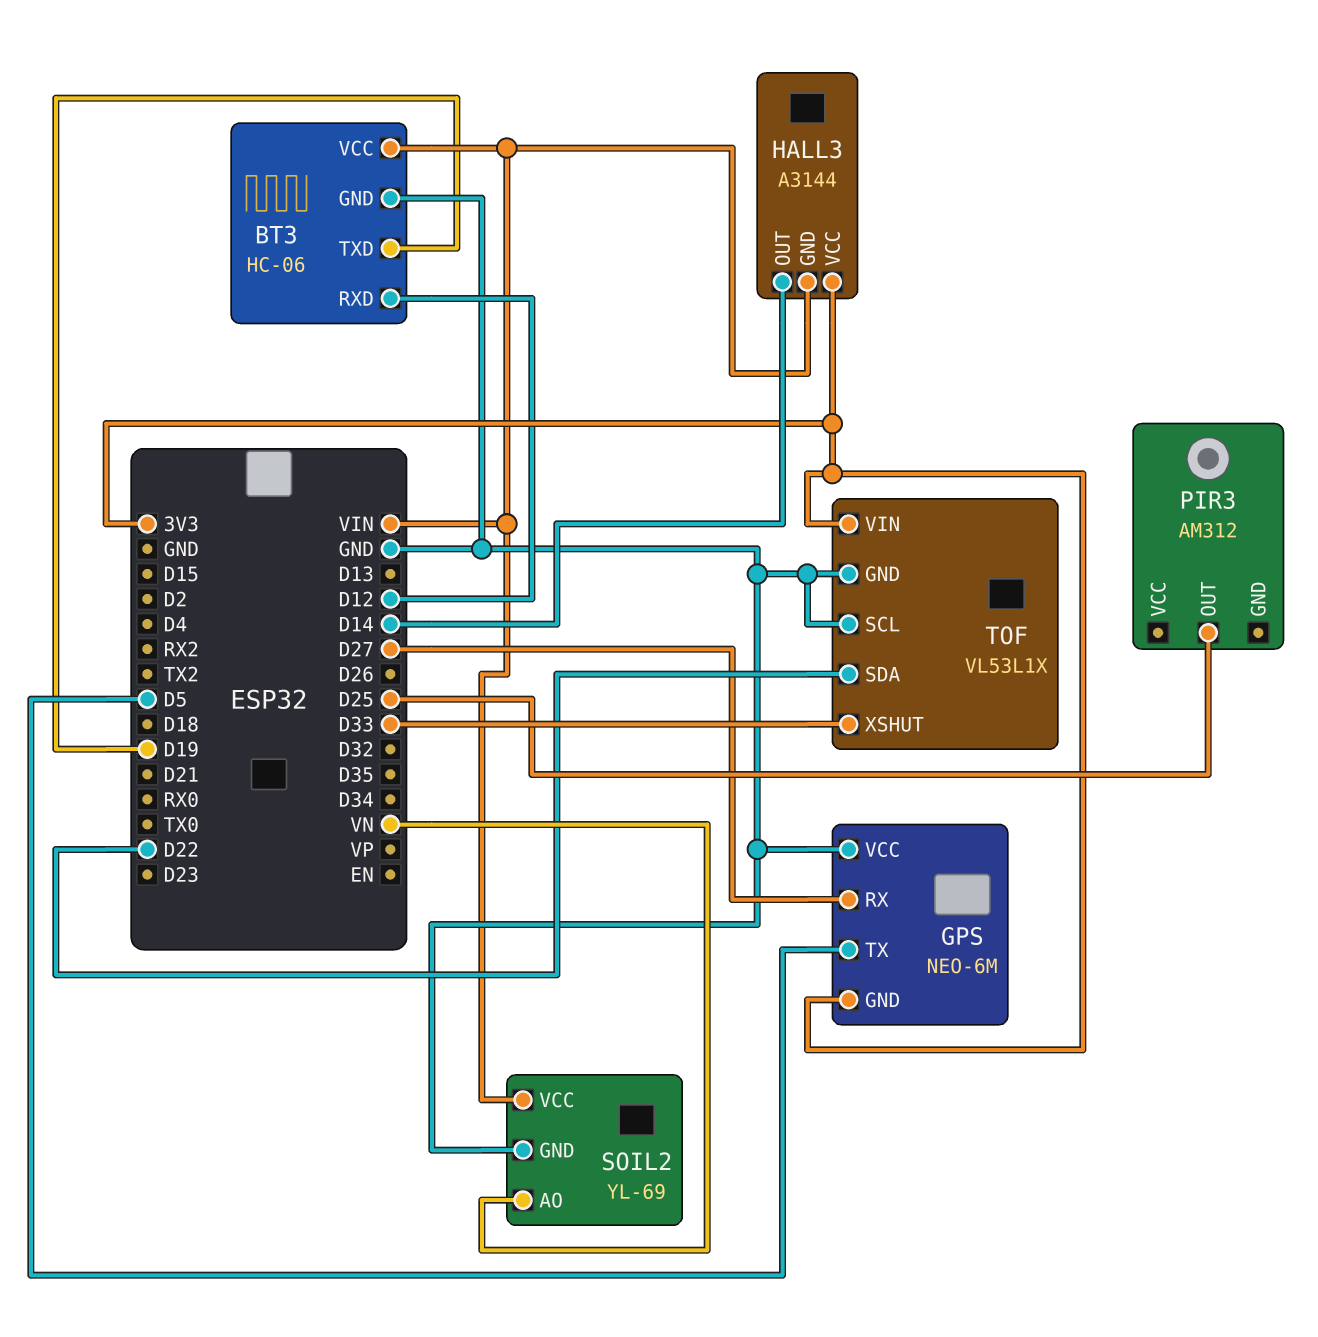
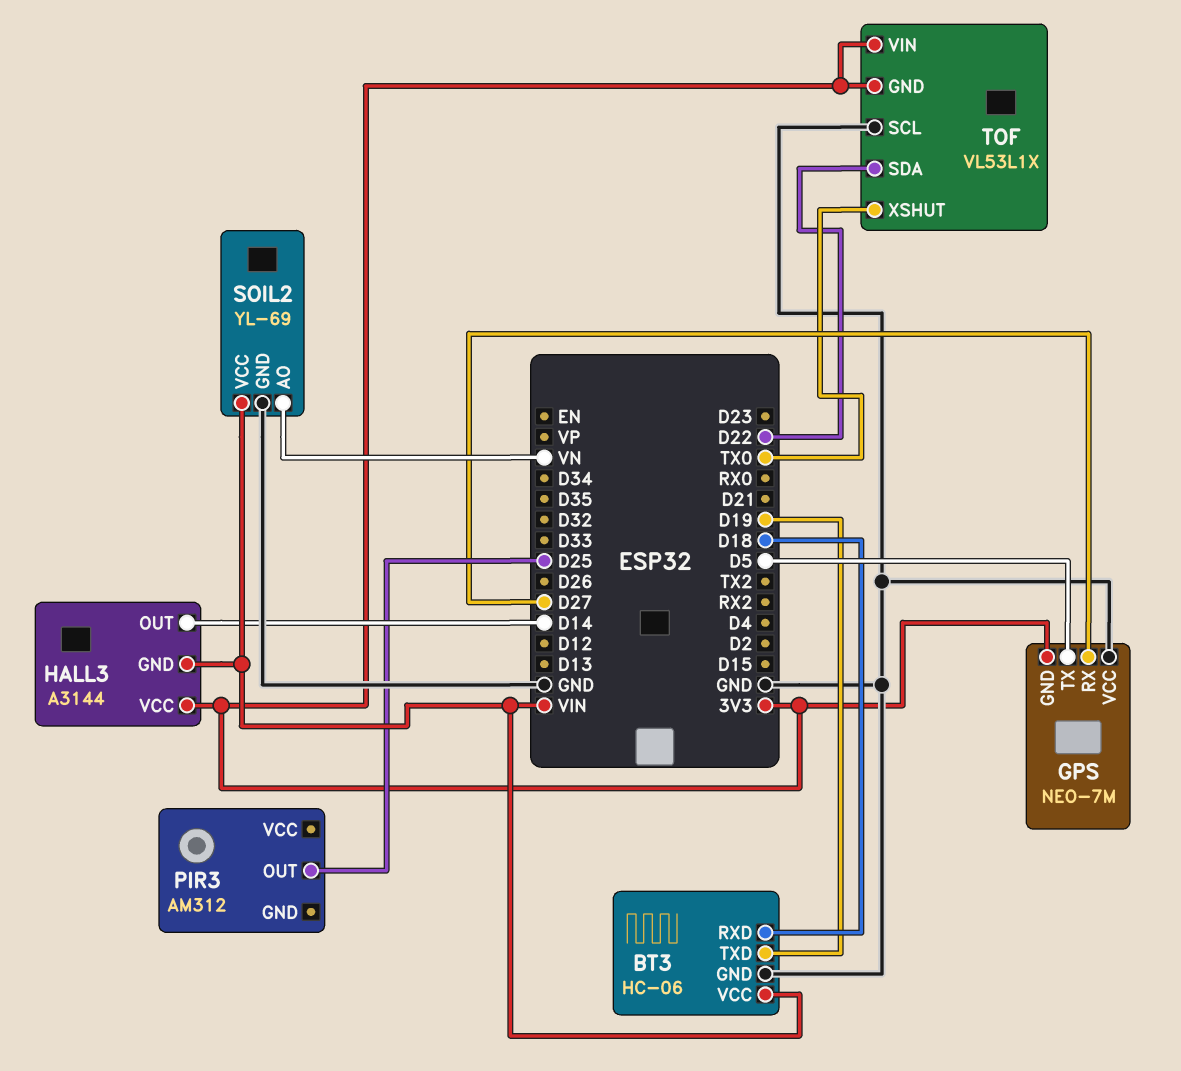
BT3 pin RXD: D12 -> D18
GPS: NEO-6M -> NEO-7M
TOF pin GND: GND -> 3V3
TOF pin XSHUT: D33 -> TX0

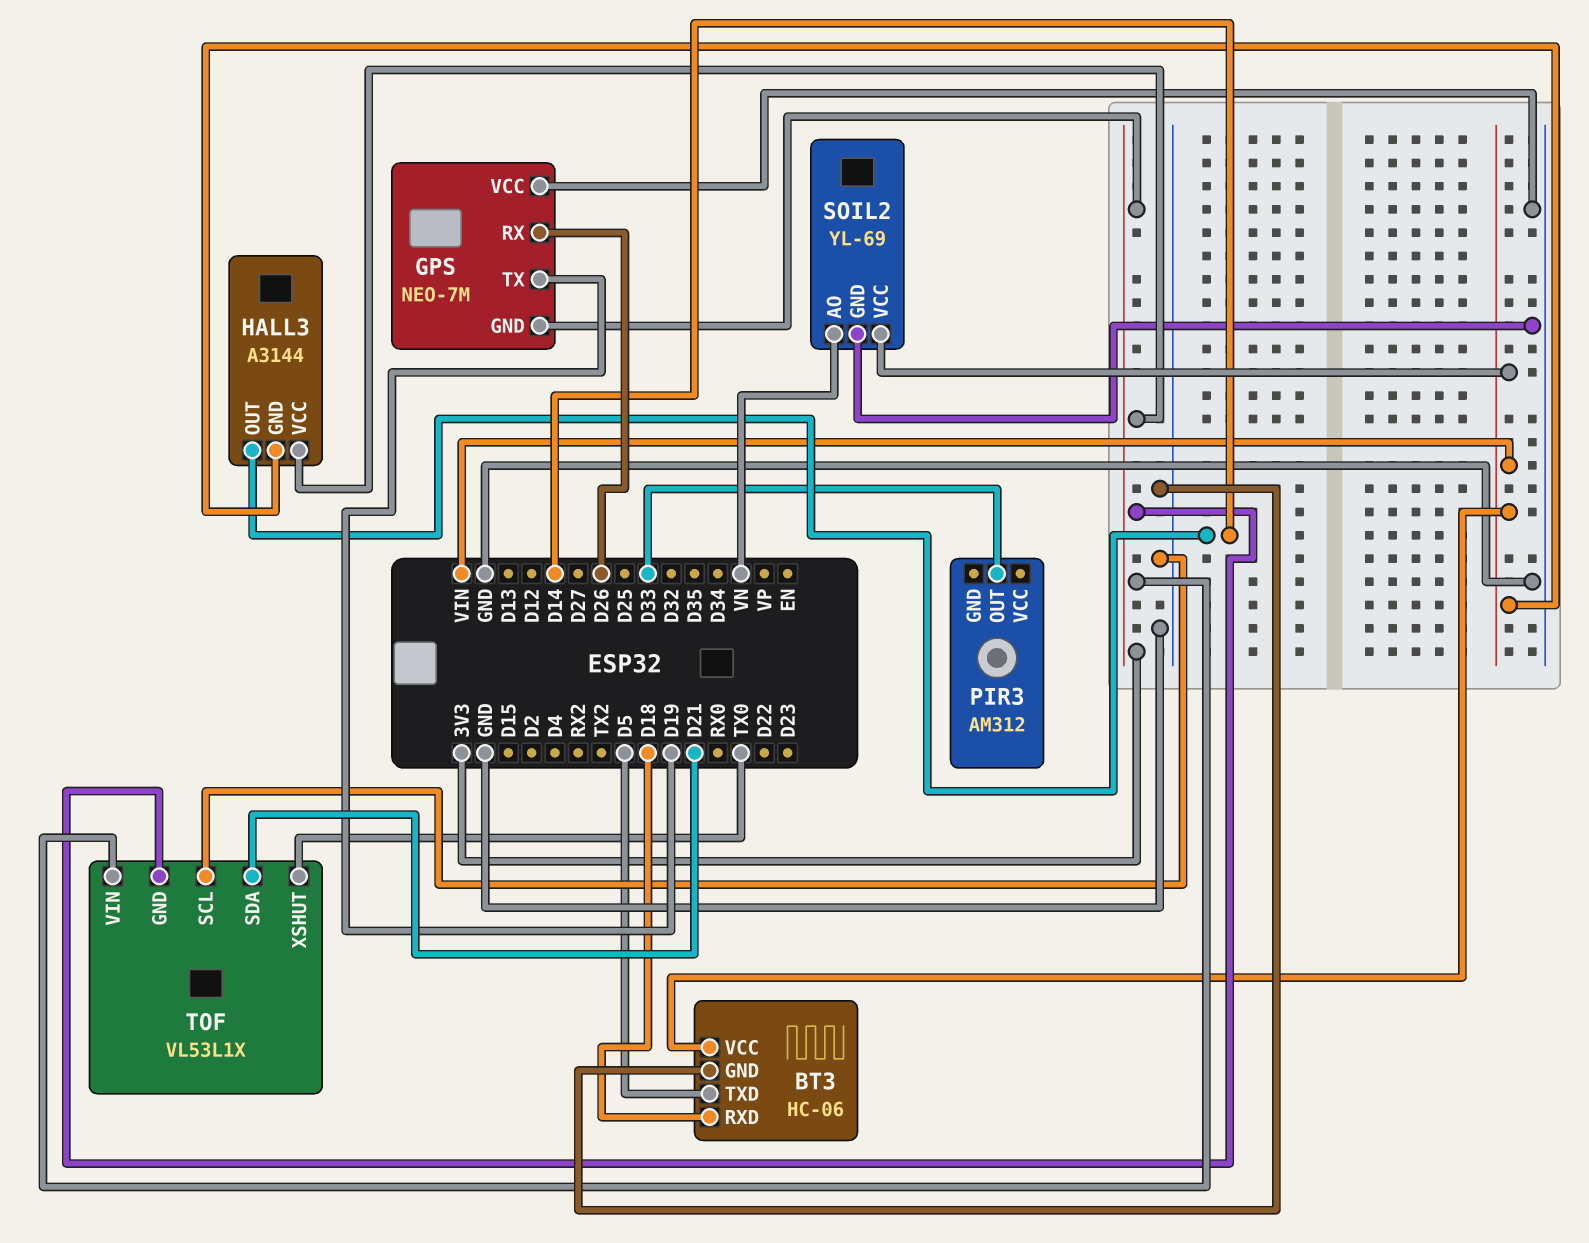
BT3 pin TXD: D19 -> D5
GPS pin RX: D27 -> D26
GPS pin TX: D5 -> D19
PIR3 pin OUT: D25 -> D33
TOF pin SDA: D22 -> D21

